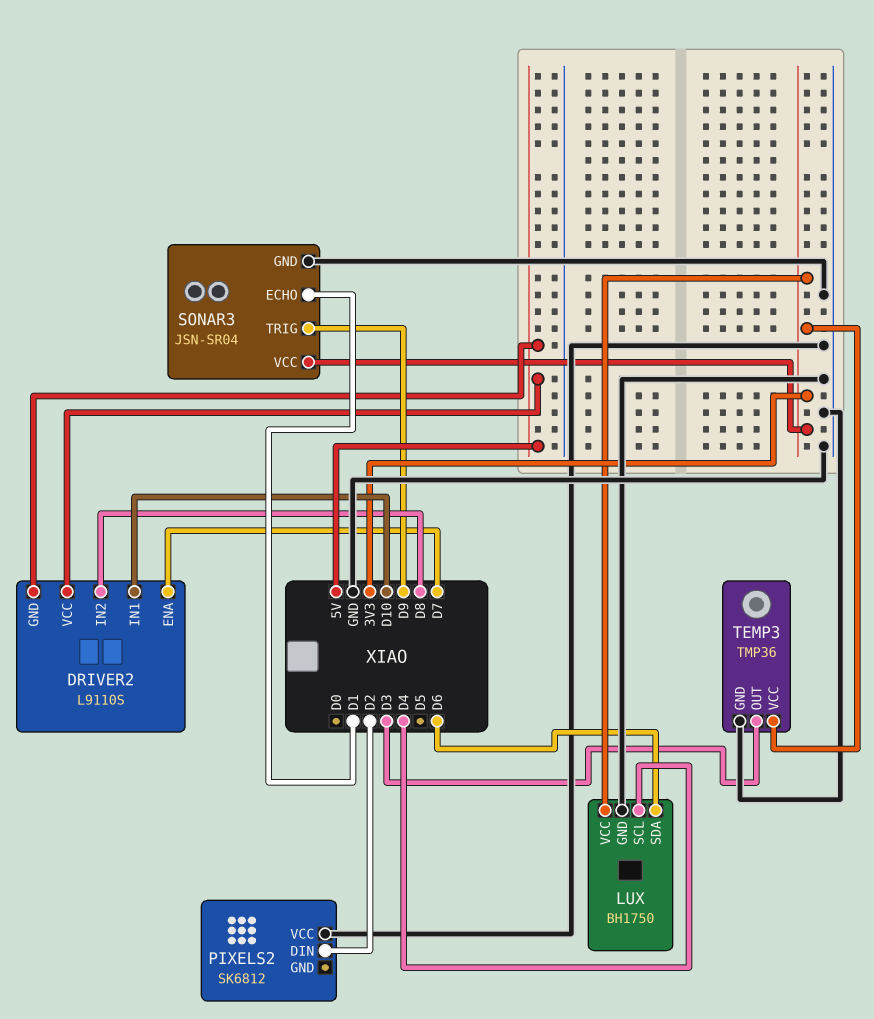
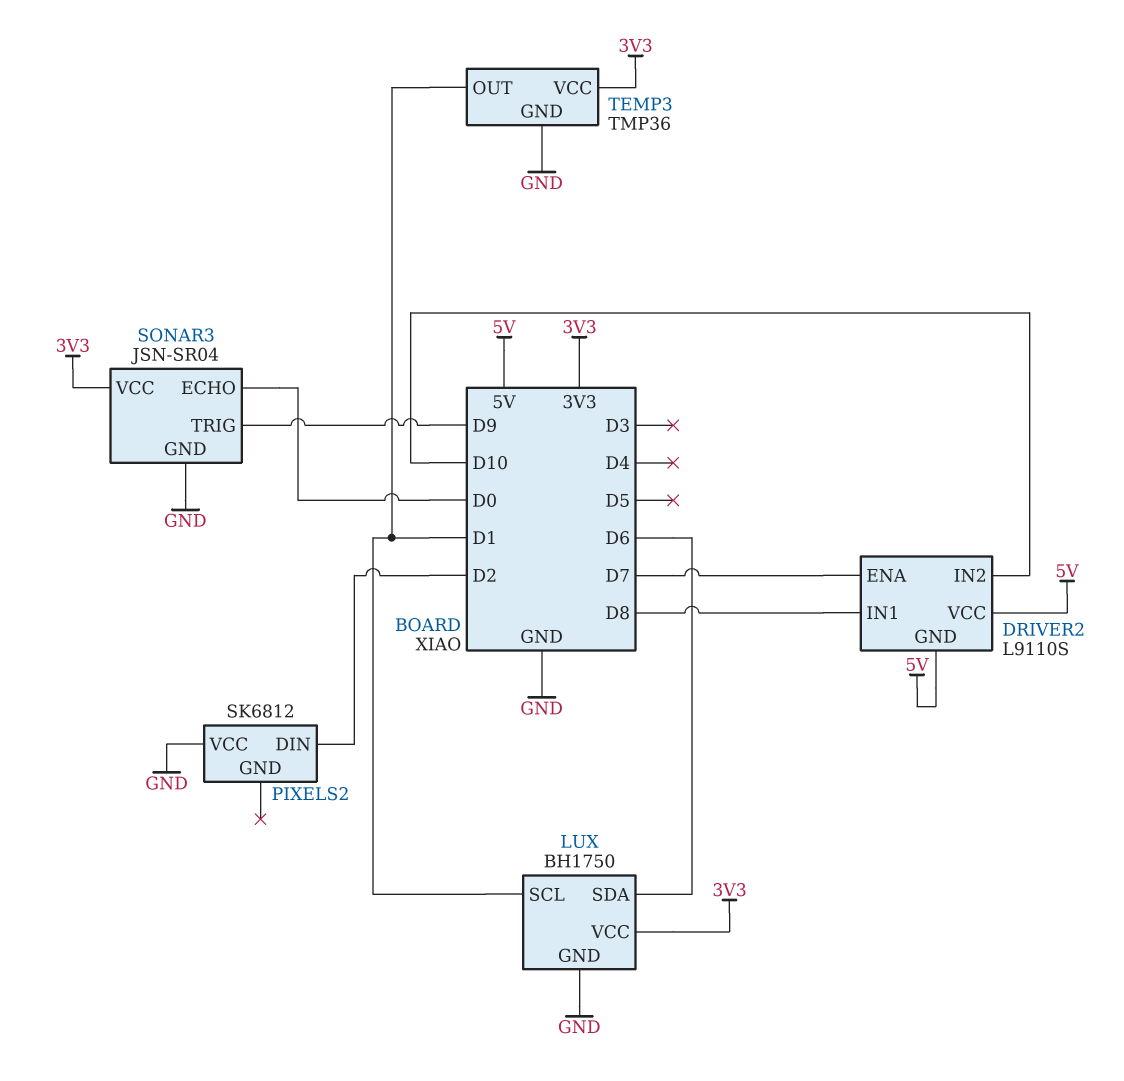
DRIVER2 pin IN1: D10 -> D8
DRIVER2 pin IN2: D8 -> D10
LUX pin SCL: D4 -> D1
SONAR3 pin ECHO: D1 -> D0
TEMP3 pin OUT: D3 -> D1

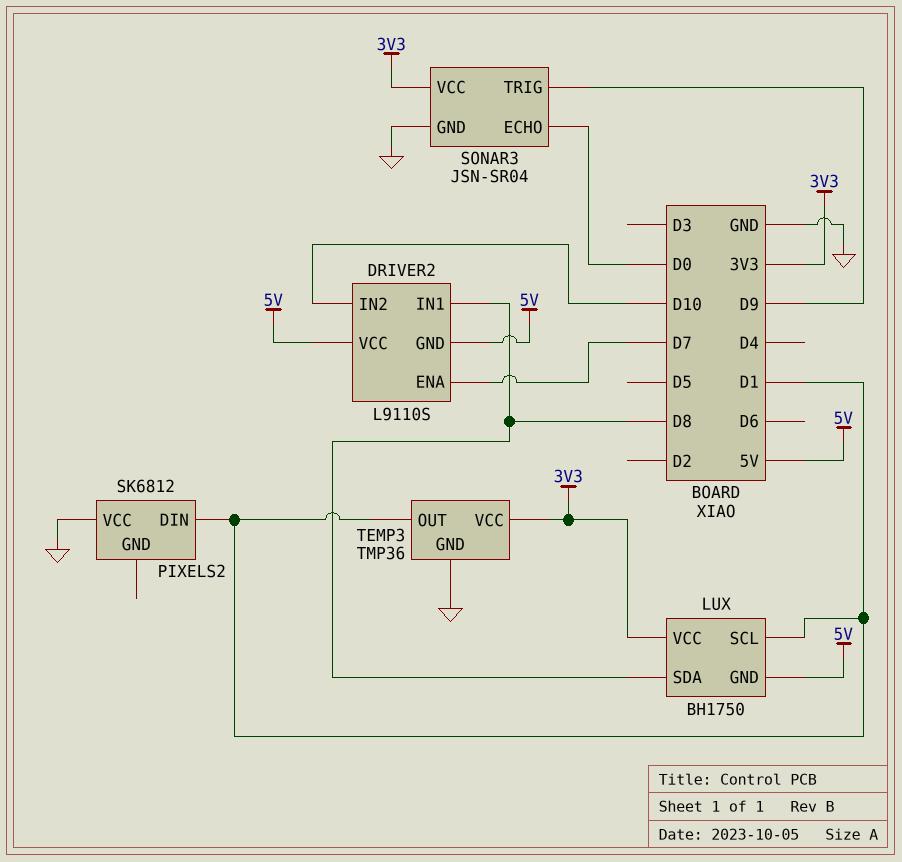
LUX pin GND: GND -> 5V
LUX pin SDA: D6 -> D8
PIXELS2 pin DIN: D2 -> D1

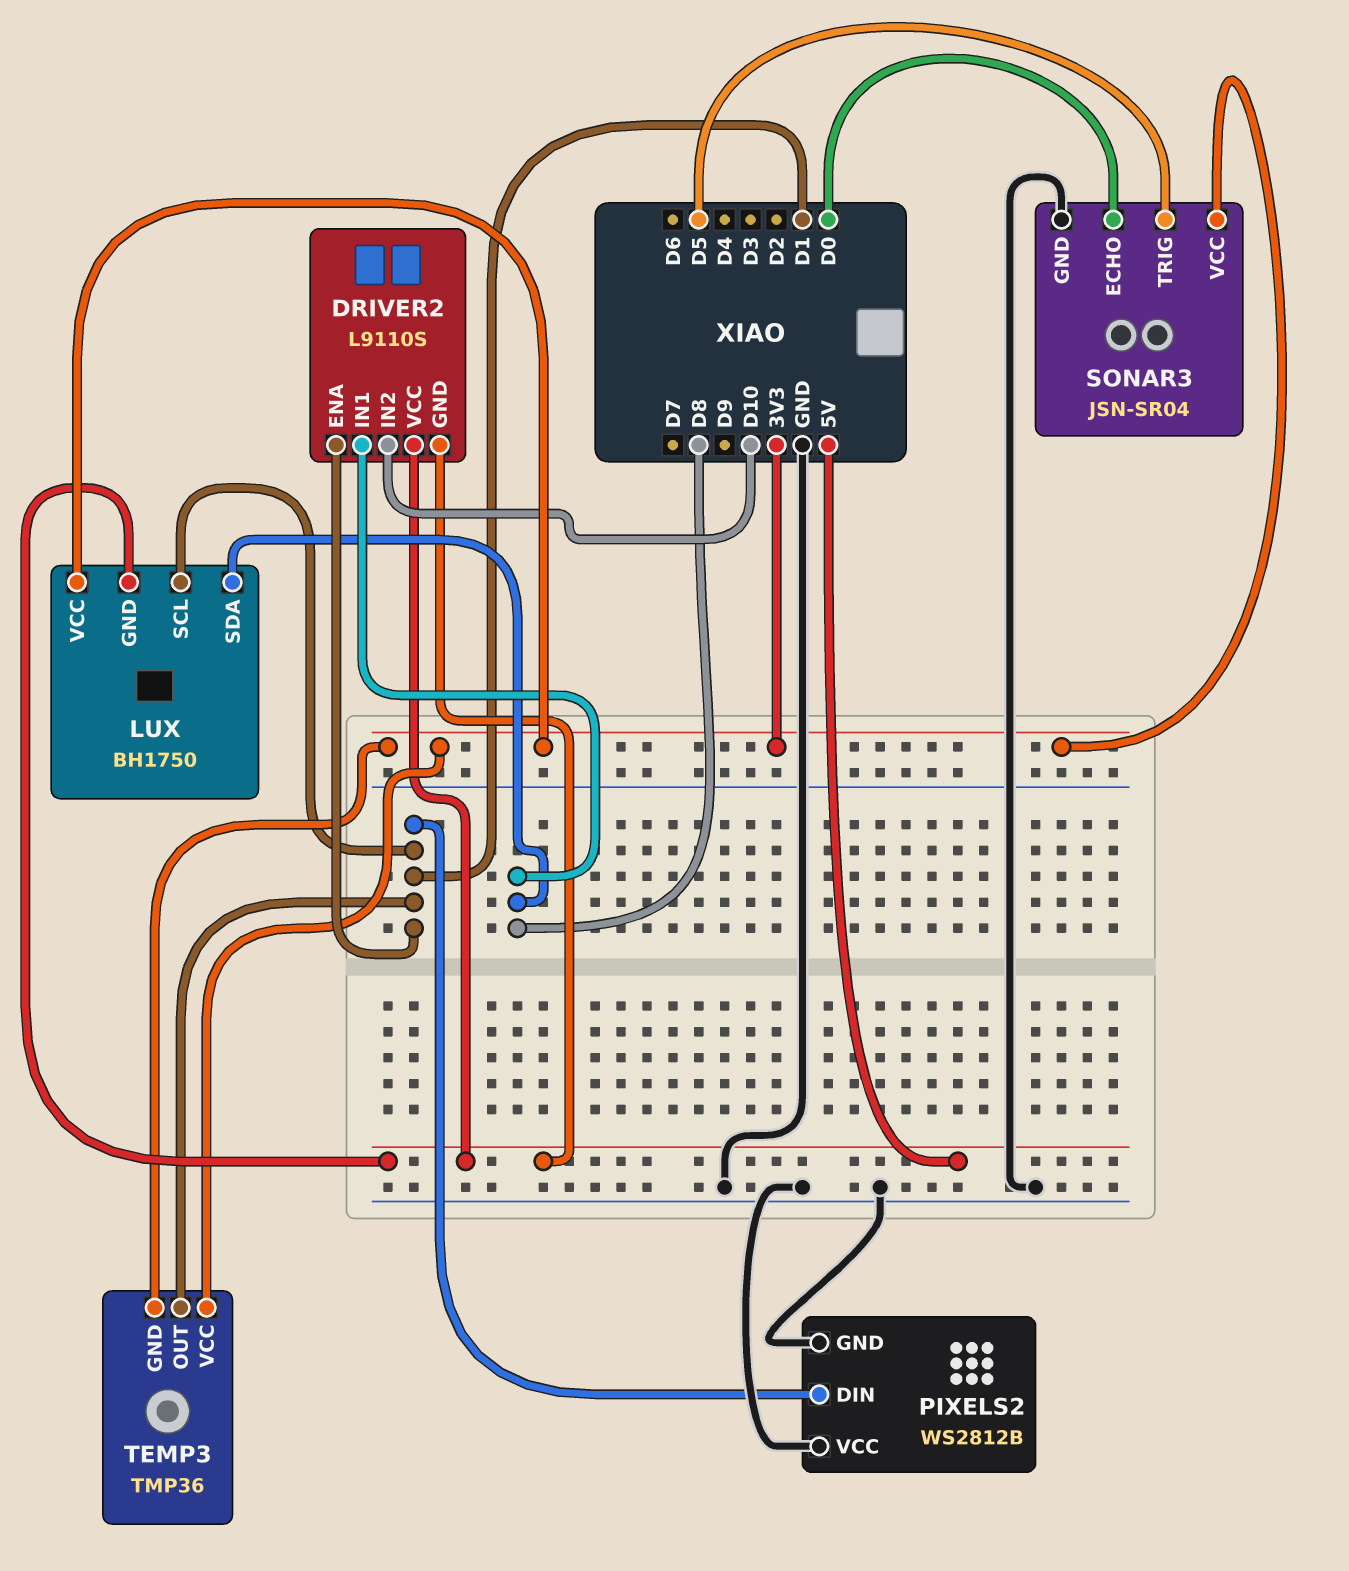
DRIVER2 pin ENA: D7 -> D1
PIXELS2: SK6812 -> WS2812B
PIXELS2 pin GND: none -> GND
SONAR3 pin TRIG: D9 -> D5
TEMP3 pin GND: GND -> 3V3

